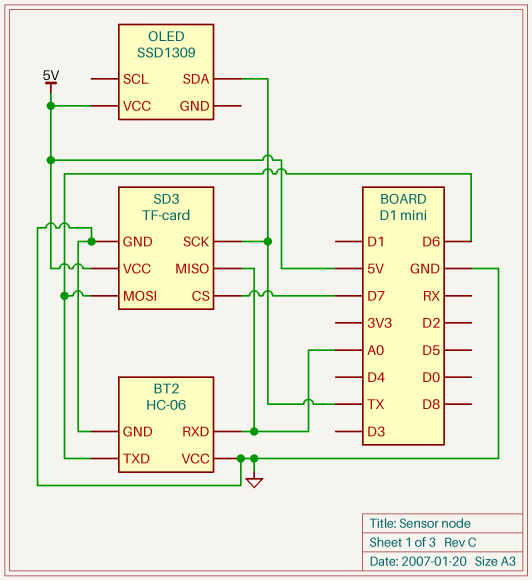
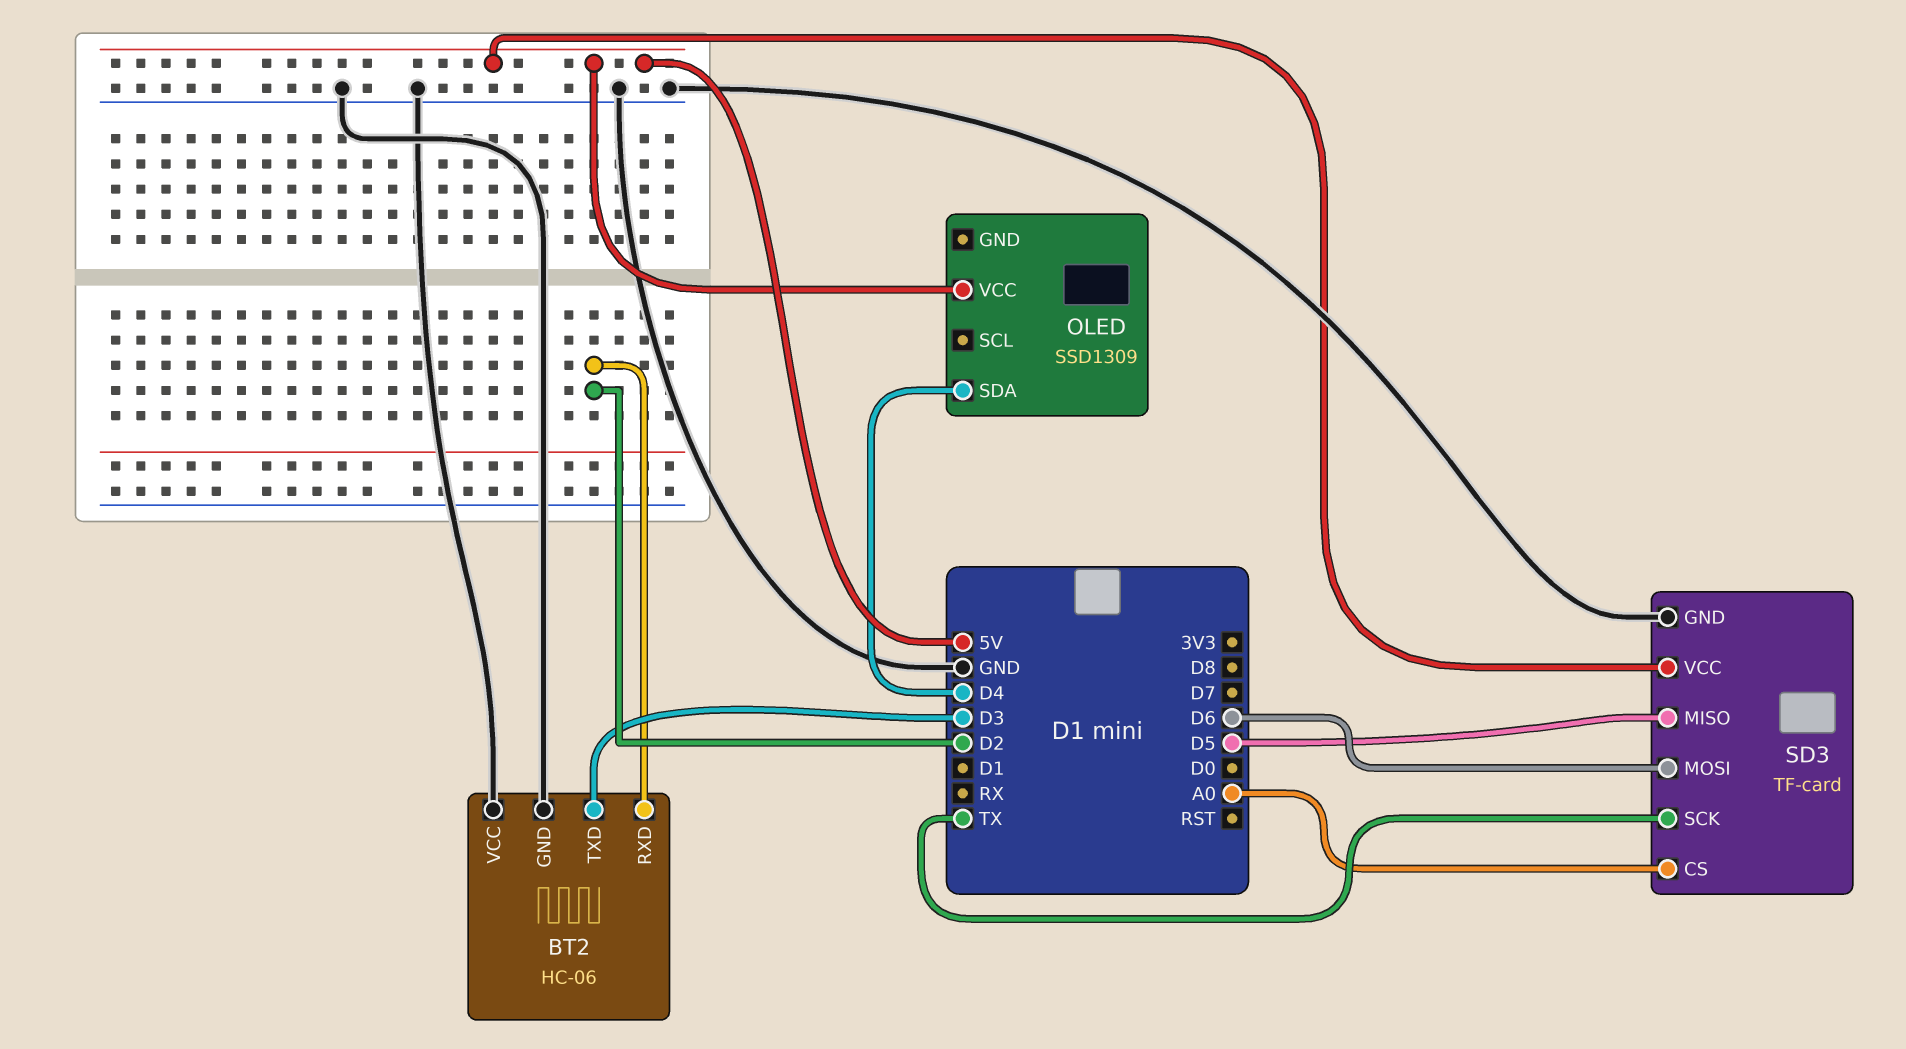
BT2 pin RXD: A0 -> D2
BT2 pin TXD: D6 -> D3
OLED pin SDA: TX -> D4
SD3 pin CS: D7 -> A0
SD3 pin MISO: A0 -> D5

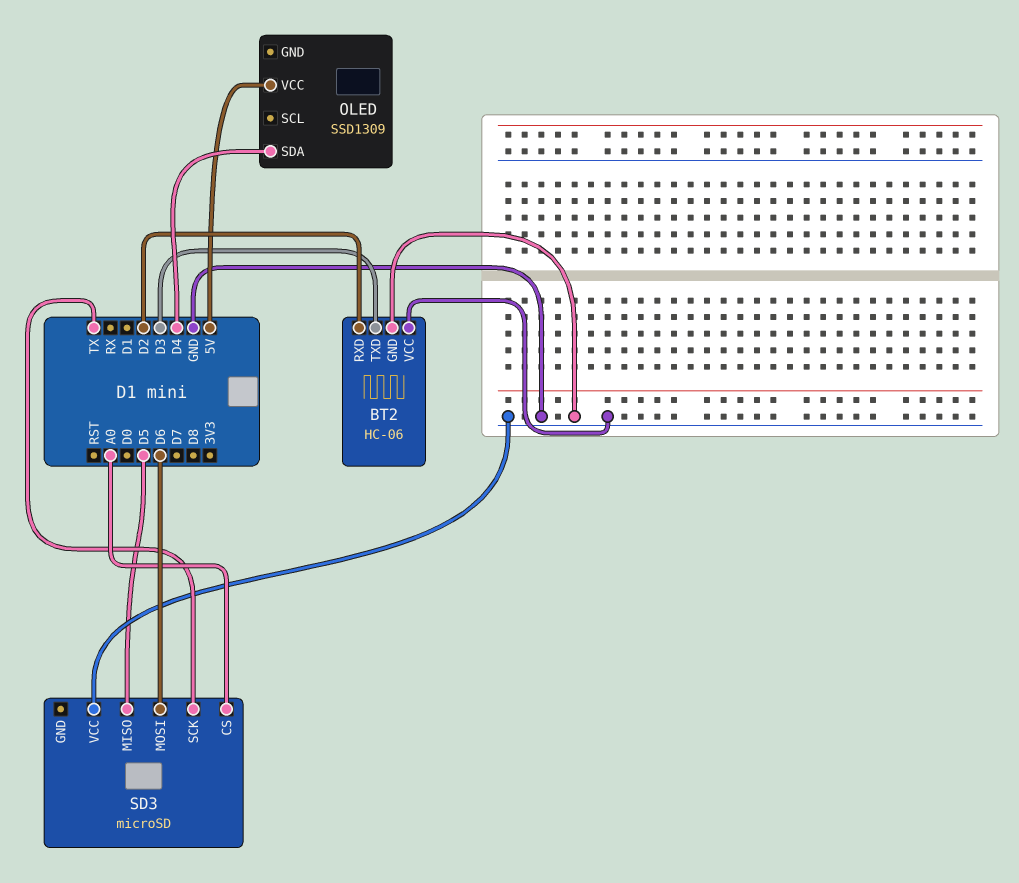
SD3: TF-card -> microSD
SD3 pin GND: GND -> none
SD3 pin VCC: 5V -> GND

